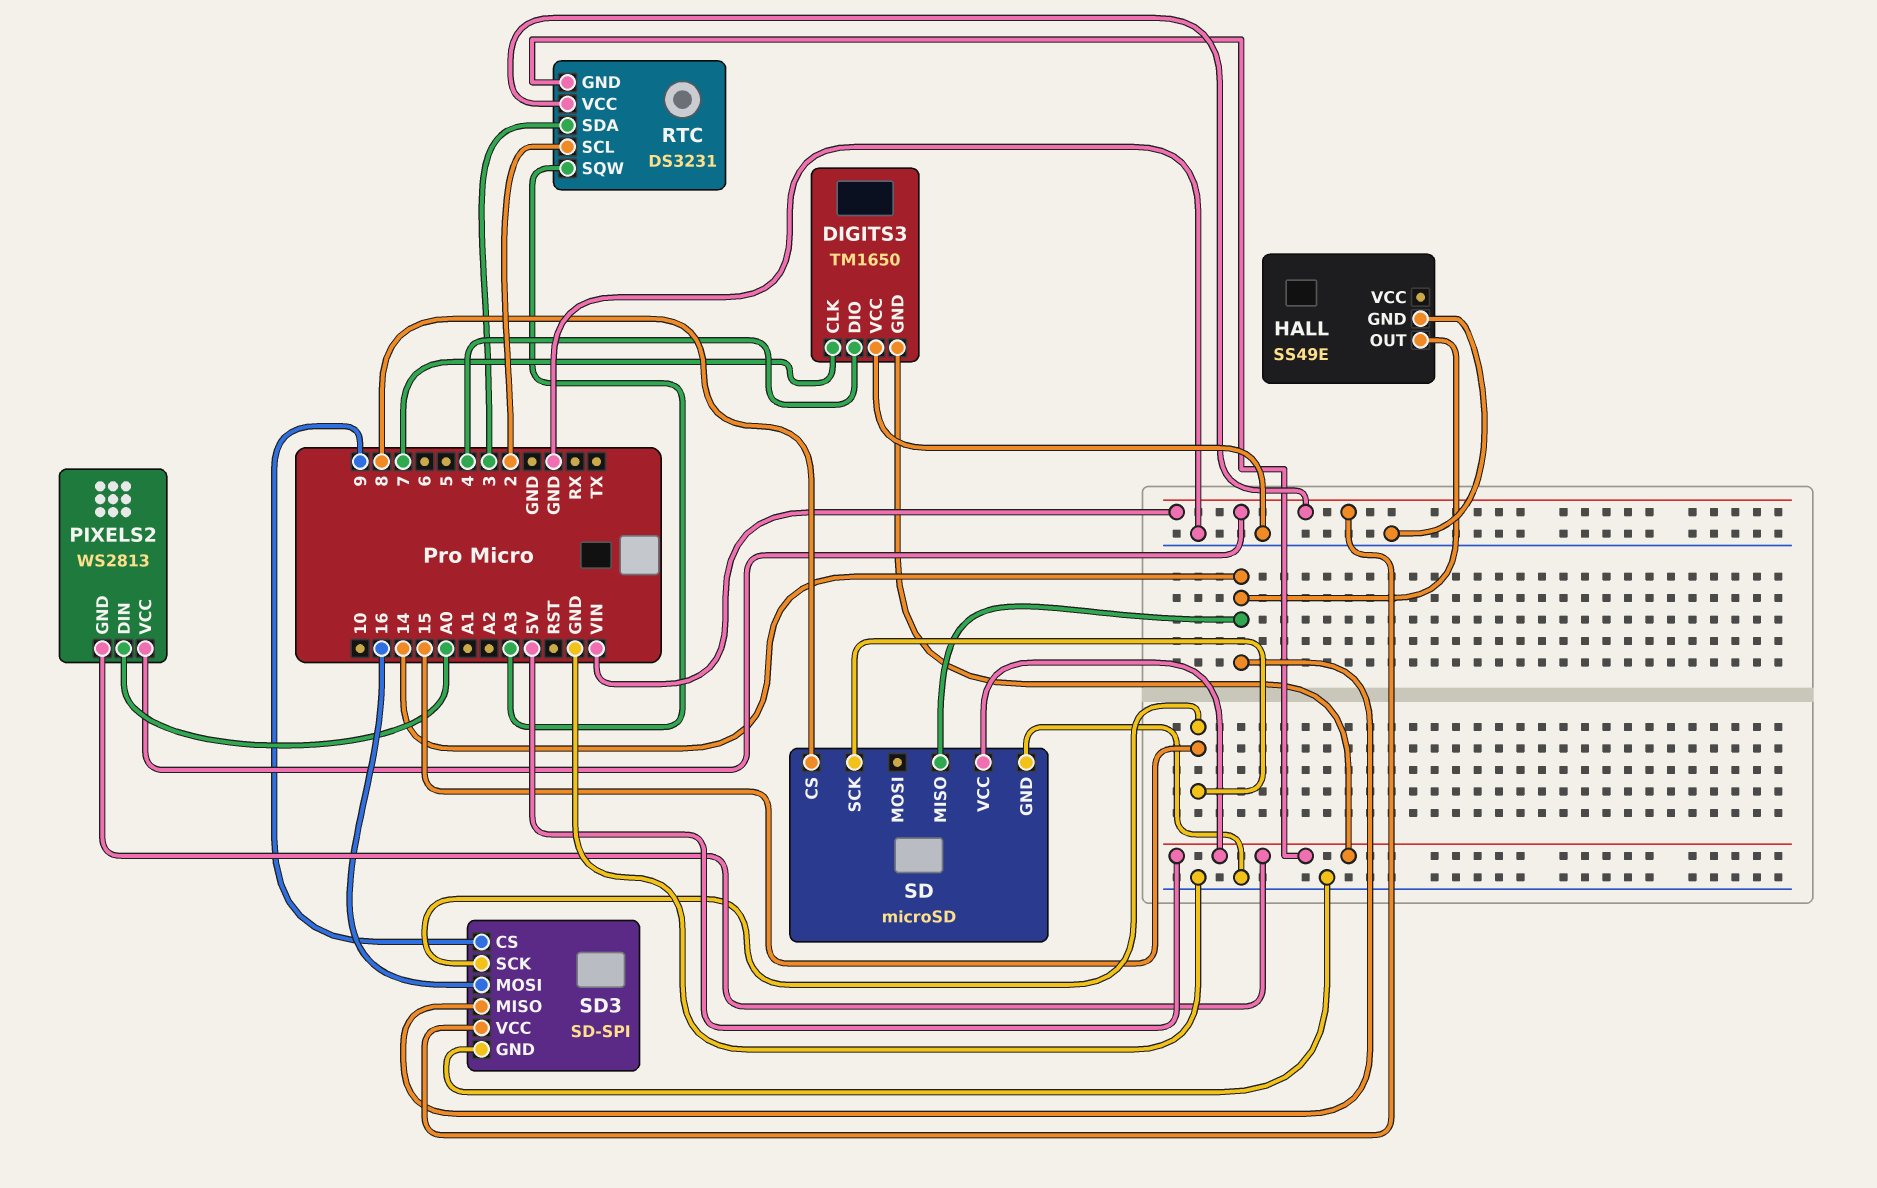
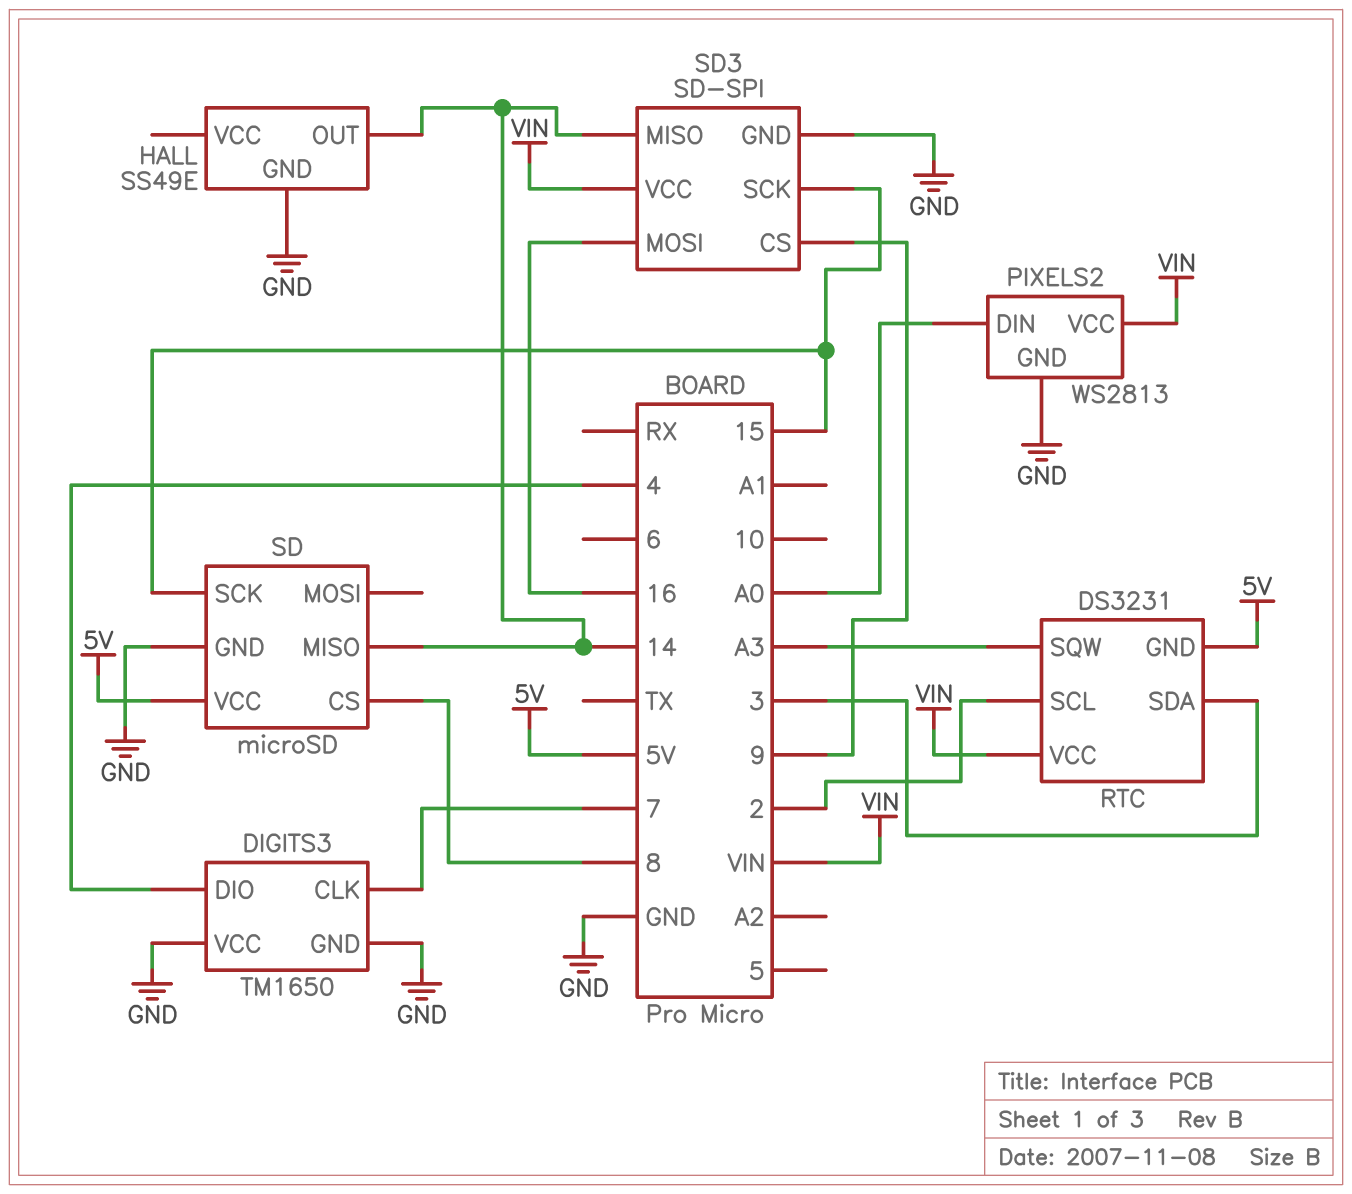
DIGITS3 pin GND: 5V -> GND
PIXELS2 pin GND: 5V -> GND

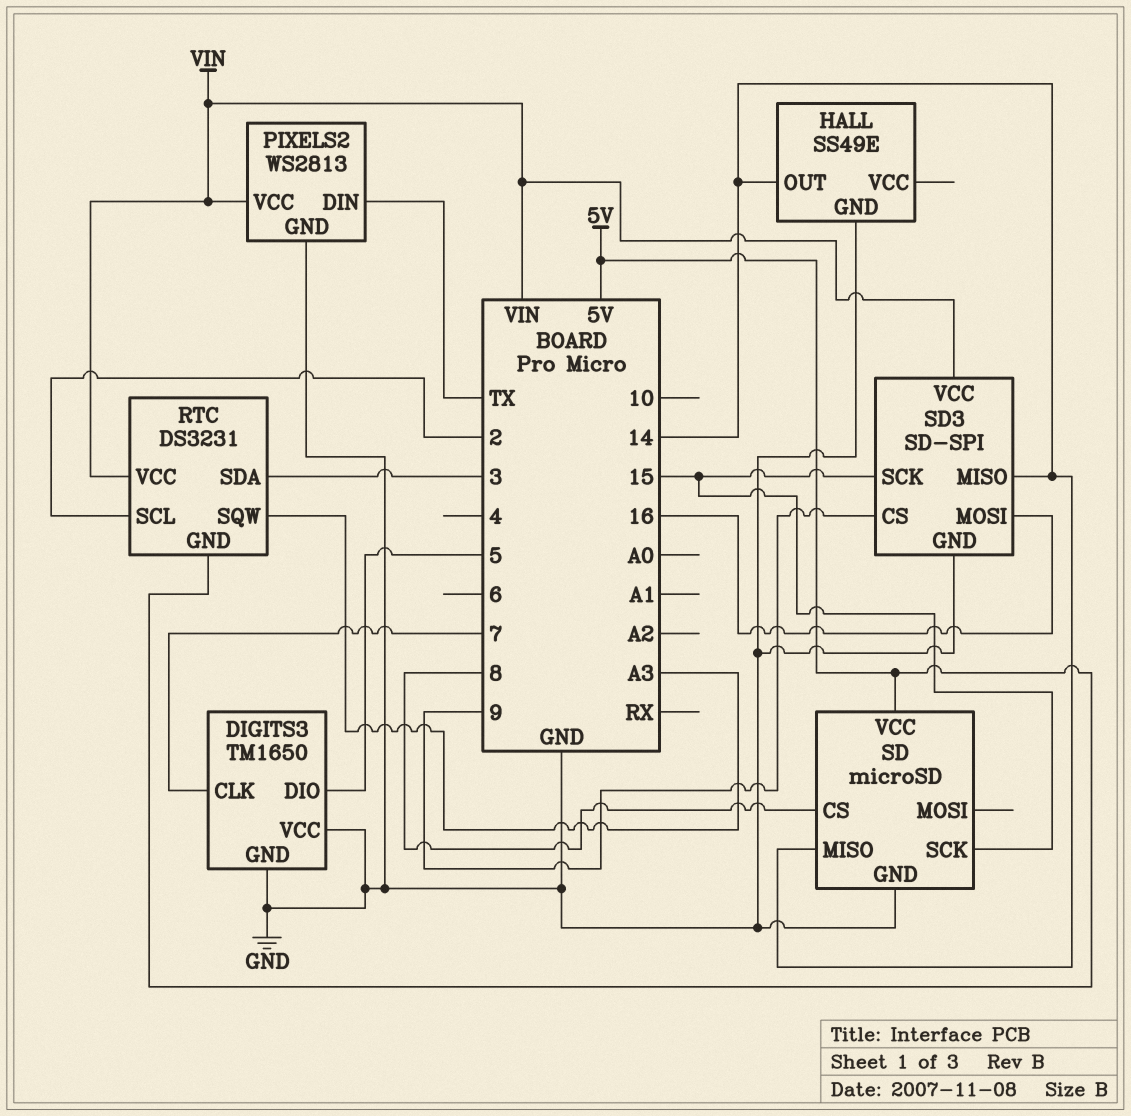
DIGITS3 pin DIO: 4 -> 5
PIXELS2 pin DIN: A0 -> TX

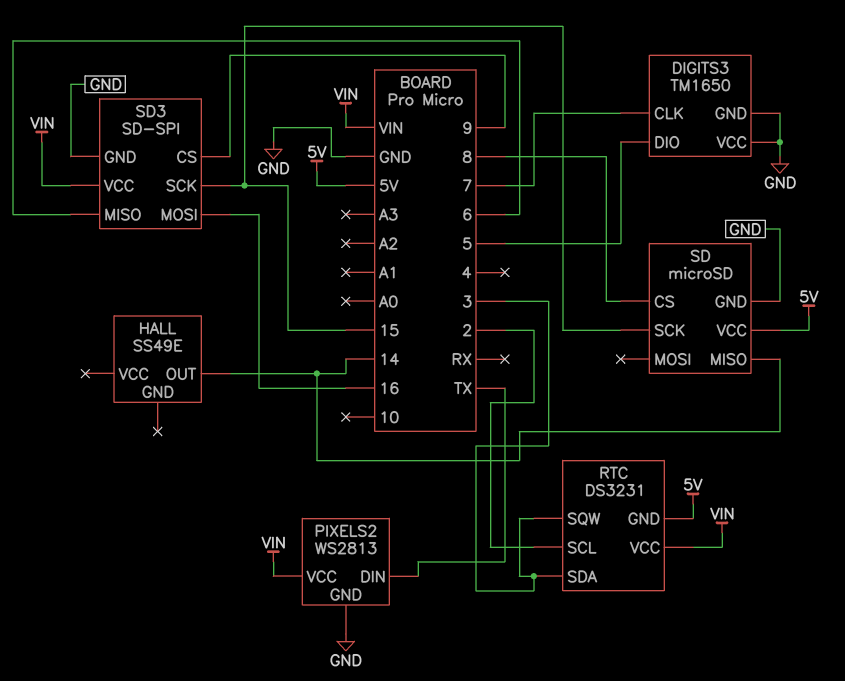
HALL pin GND: GND -> none
RTC pin SQW: A3 -> 3
SD3 pin MISO: 14 -> 6

